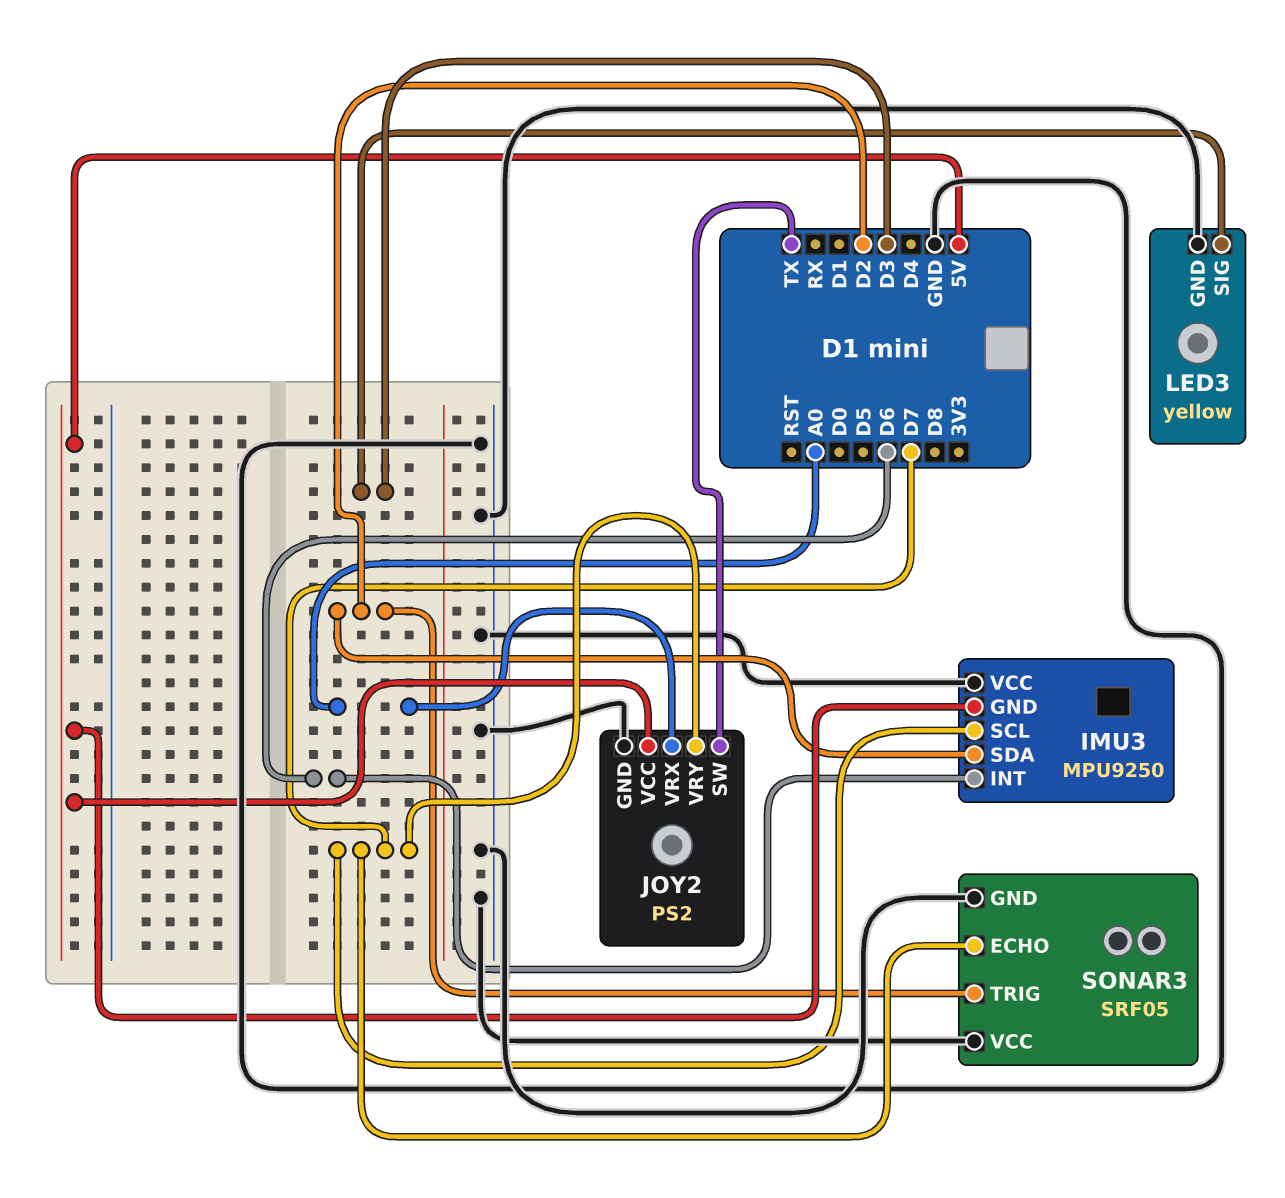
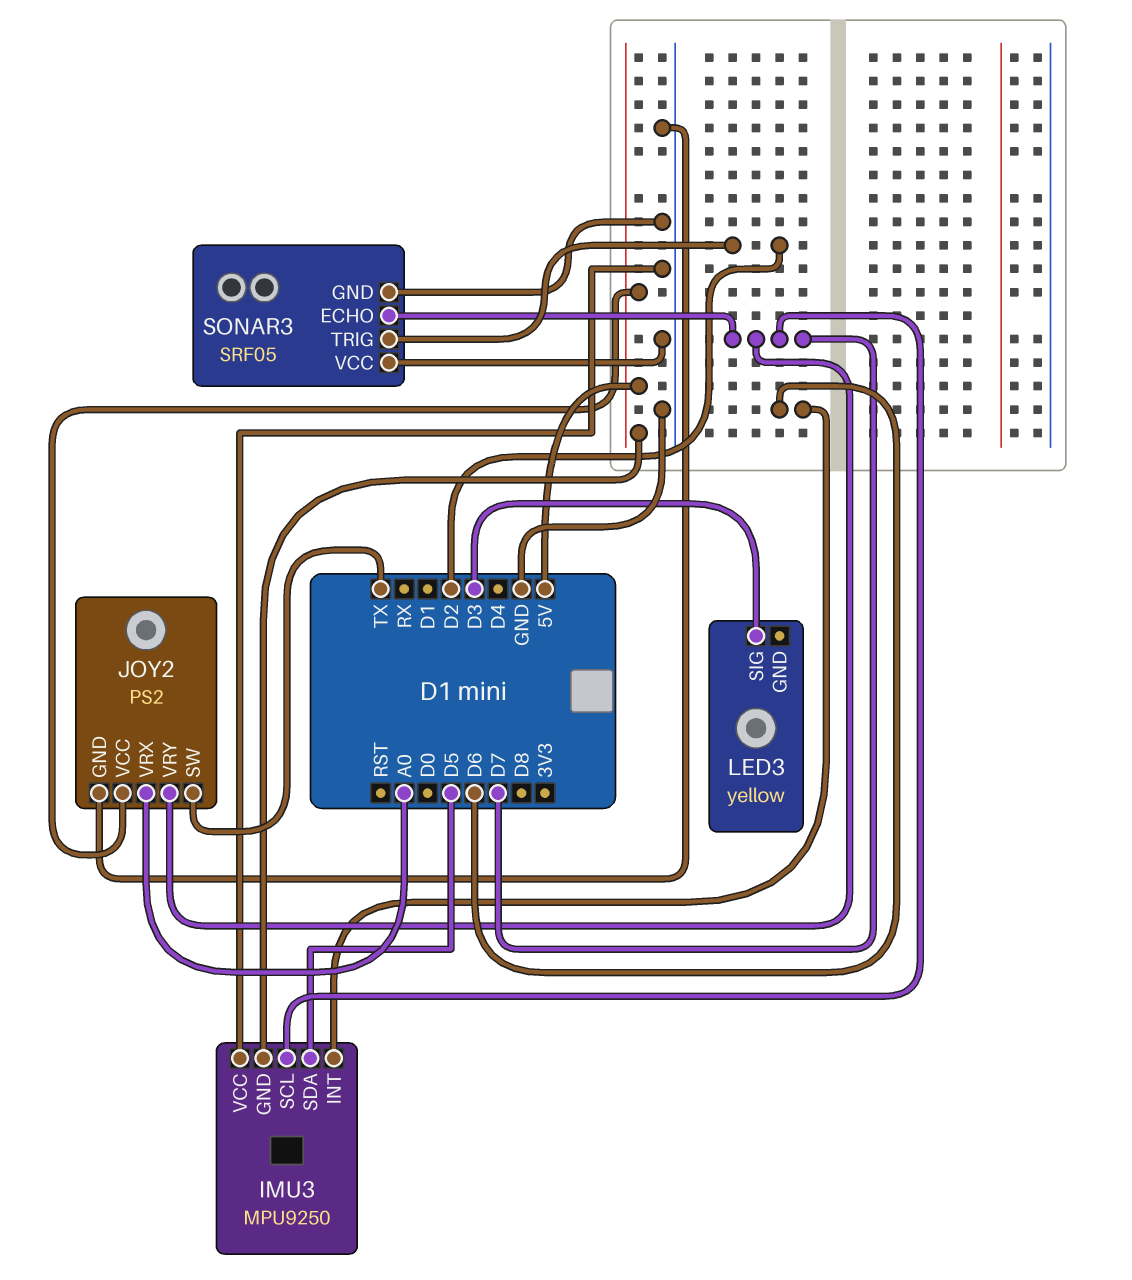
IMU3 pin SDA: D2 -> D5
LED3 pin GND: GND -> none

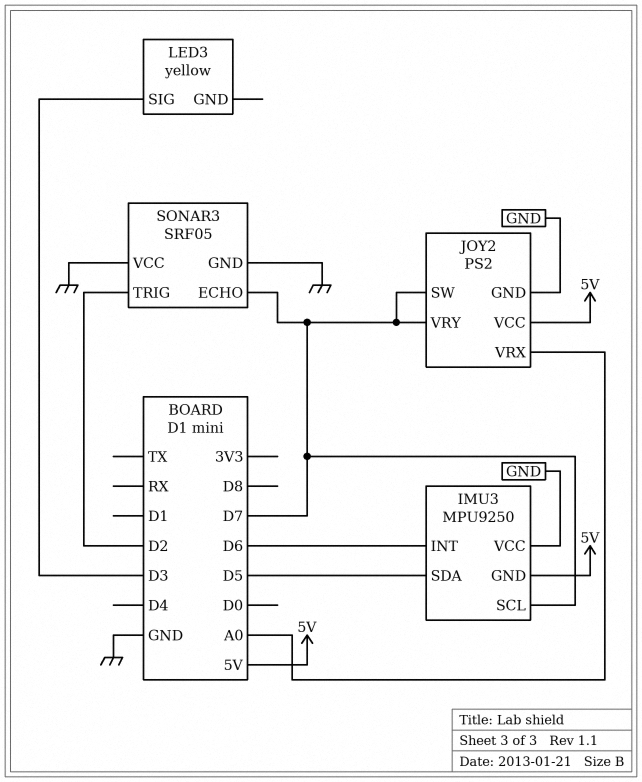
JOY2 pin SW: TX -> D7

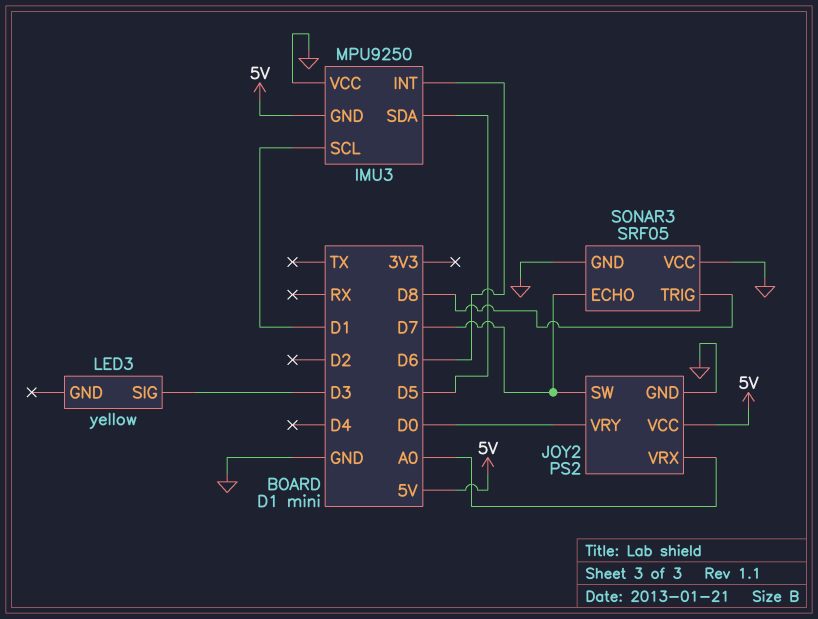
IMU3 pin SCL: D7 -> D1
JOY2 pin VRY: D7 -> D0
SONAR3 pin TRIG: D2 -> D8

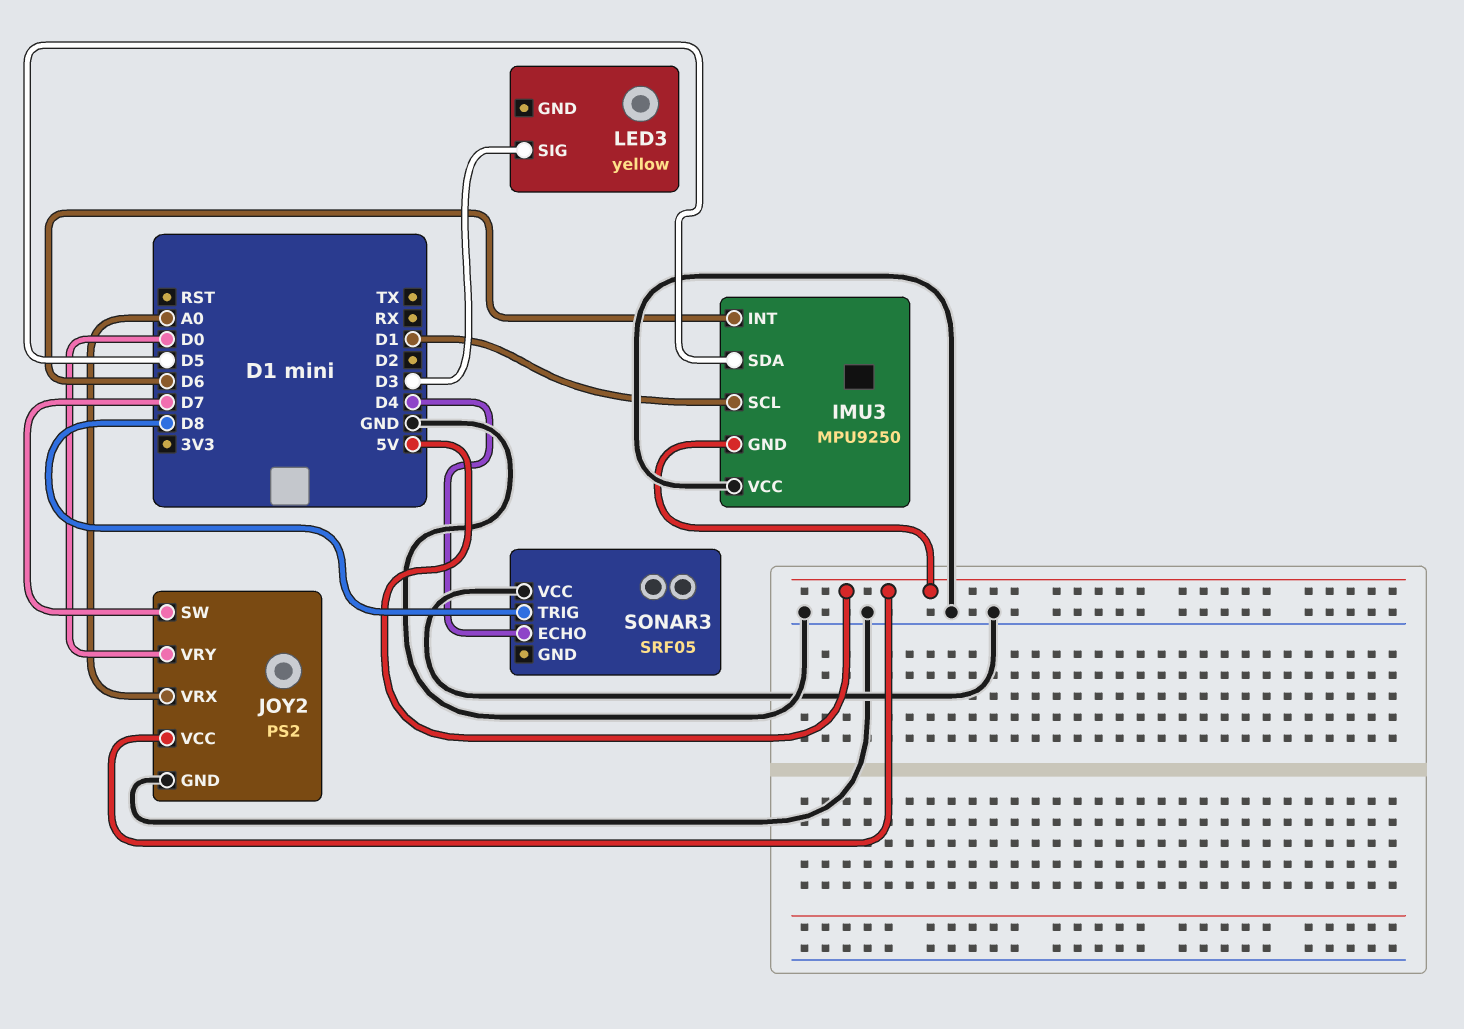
SONAR3 pin ECHO: D7 -> D4
SONAR3 pin GND: GND -> none

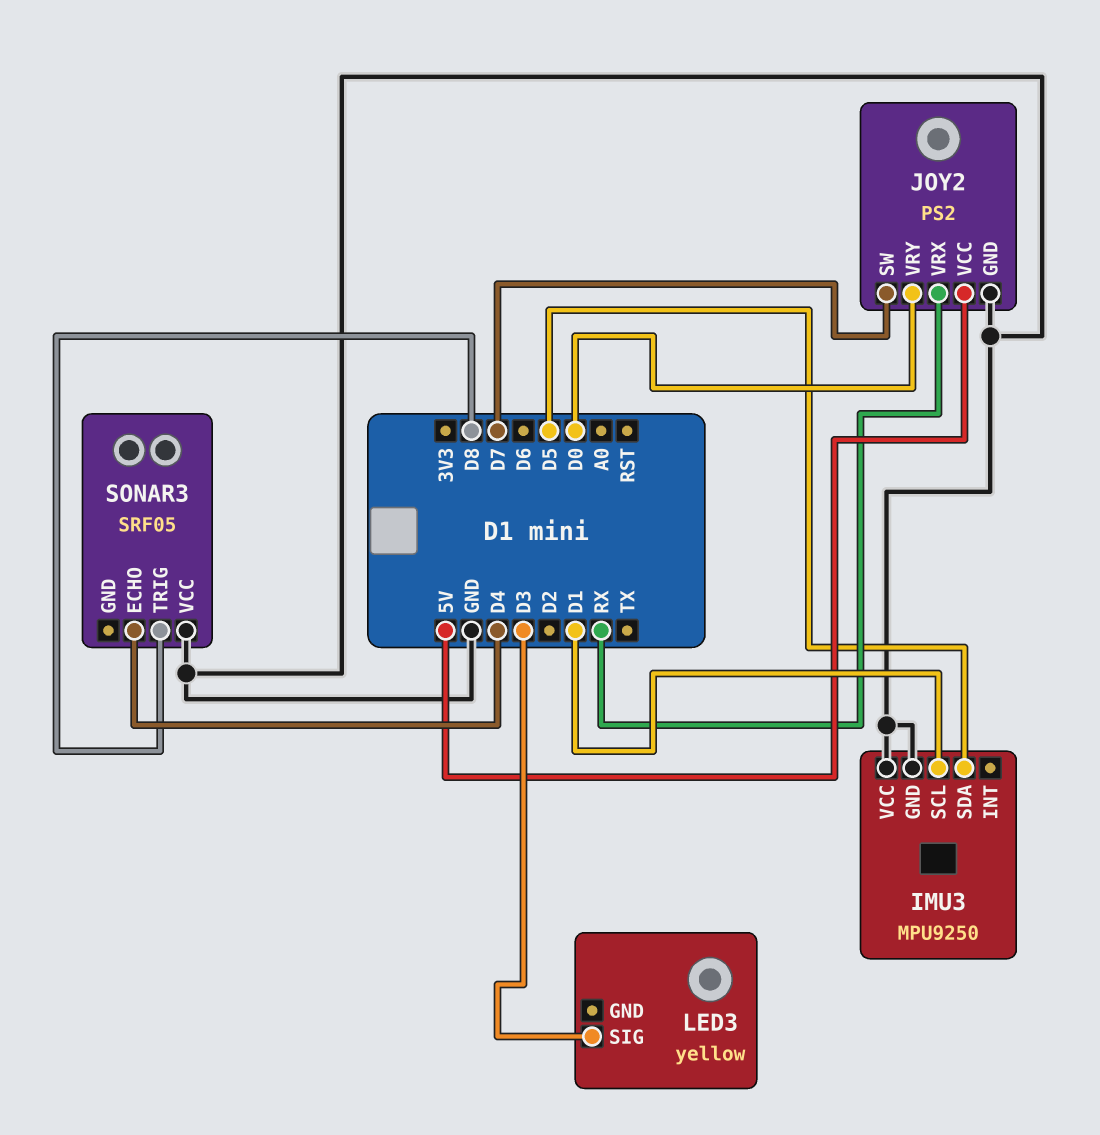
IMU3 pin GND: 5V -> GND
IMU3 pin INT: D6 -> none
JOY2 pin VRX: A0 -> RX

